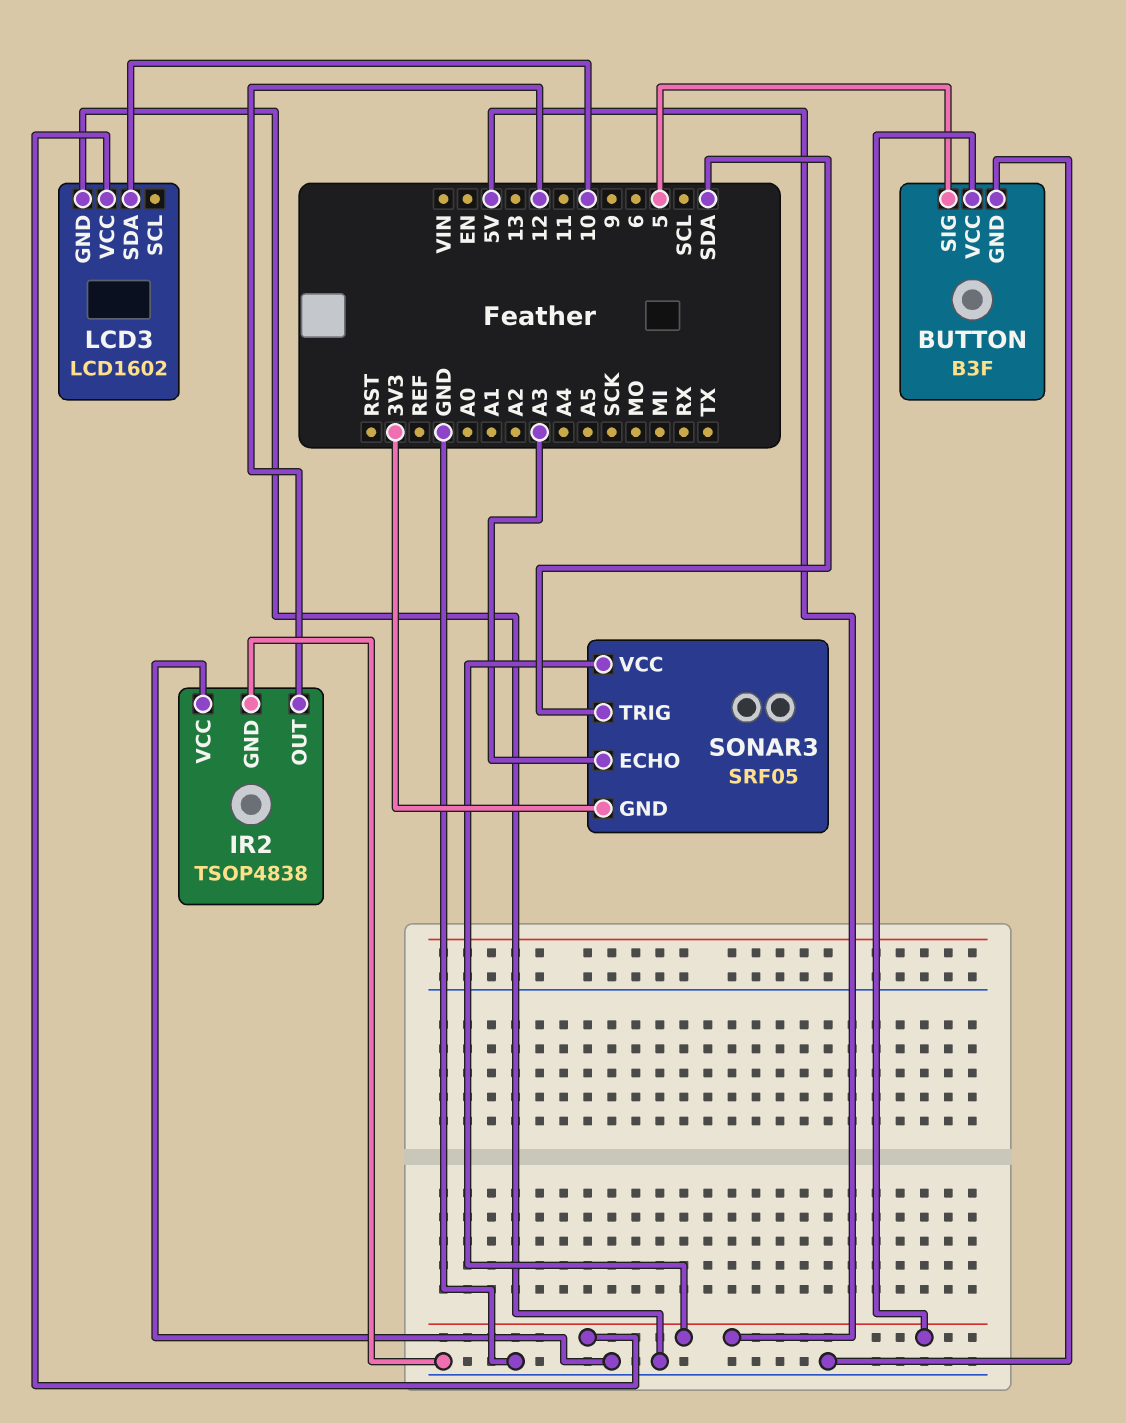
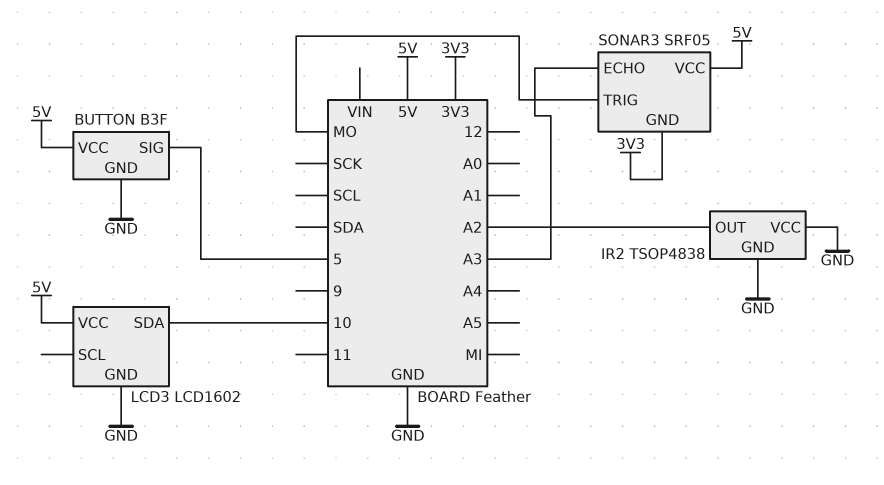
IR2 pin OUT: 12 -> A2
SONAR3 pin TRIG: SDA -> MO

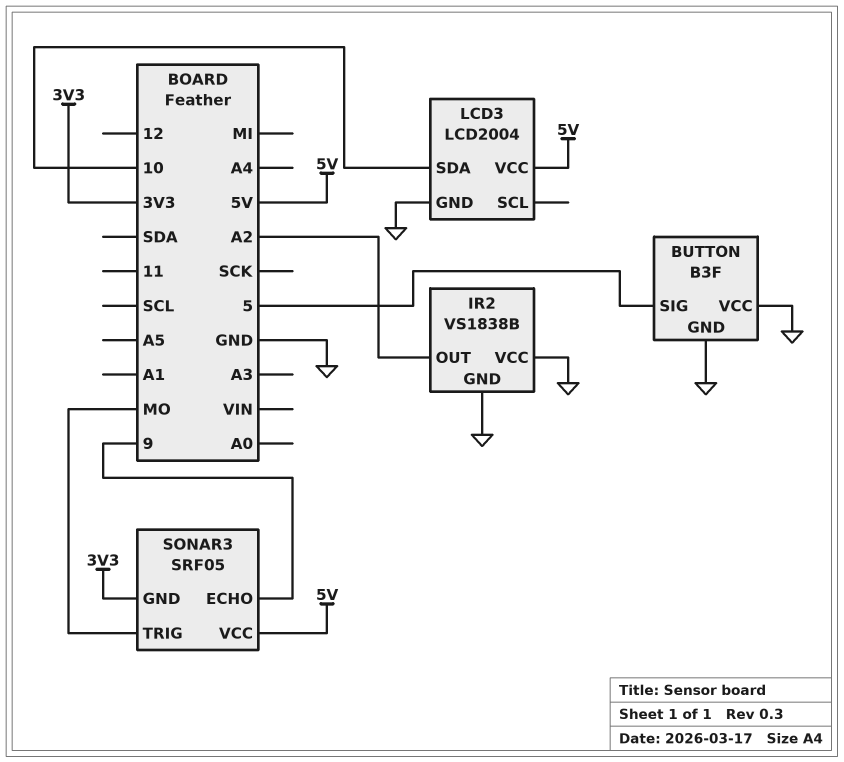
BUTTON pin VCC: 5V -> GND
IR2: TSOP4838 -> VS1838B
LCD3: LCD1602 -> LCD2004
SONAR3 pin ECHO: A3 -> 9

